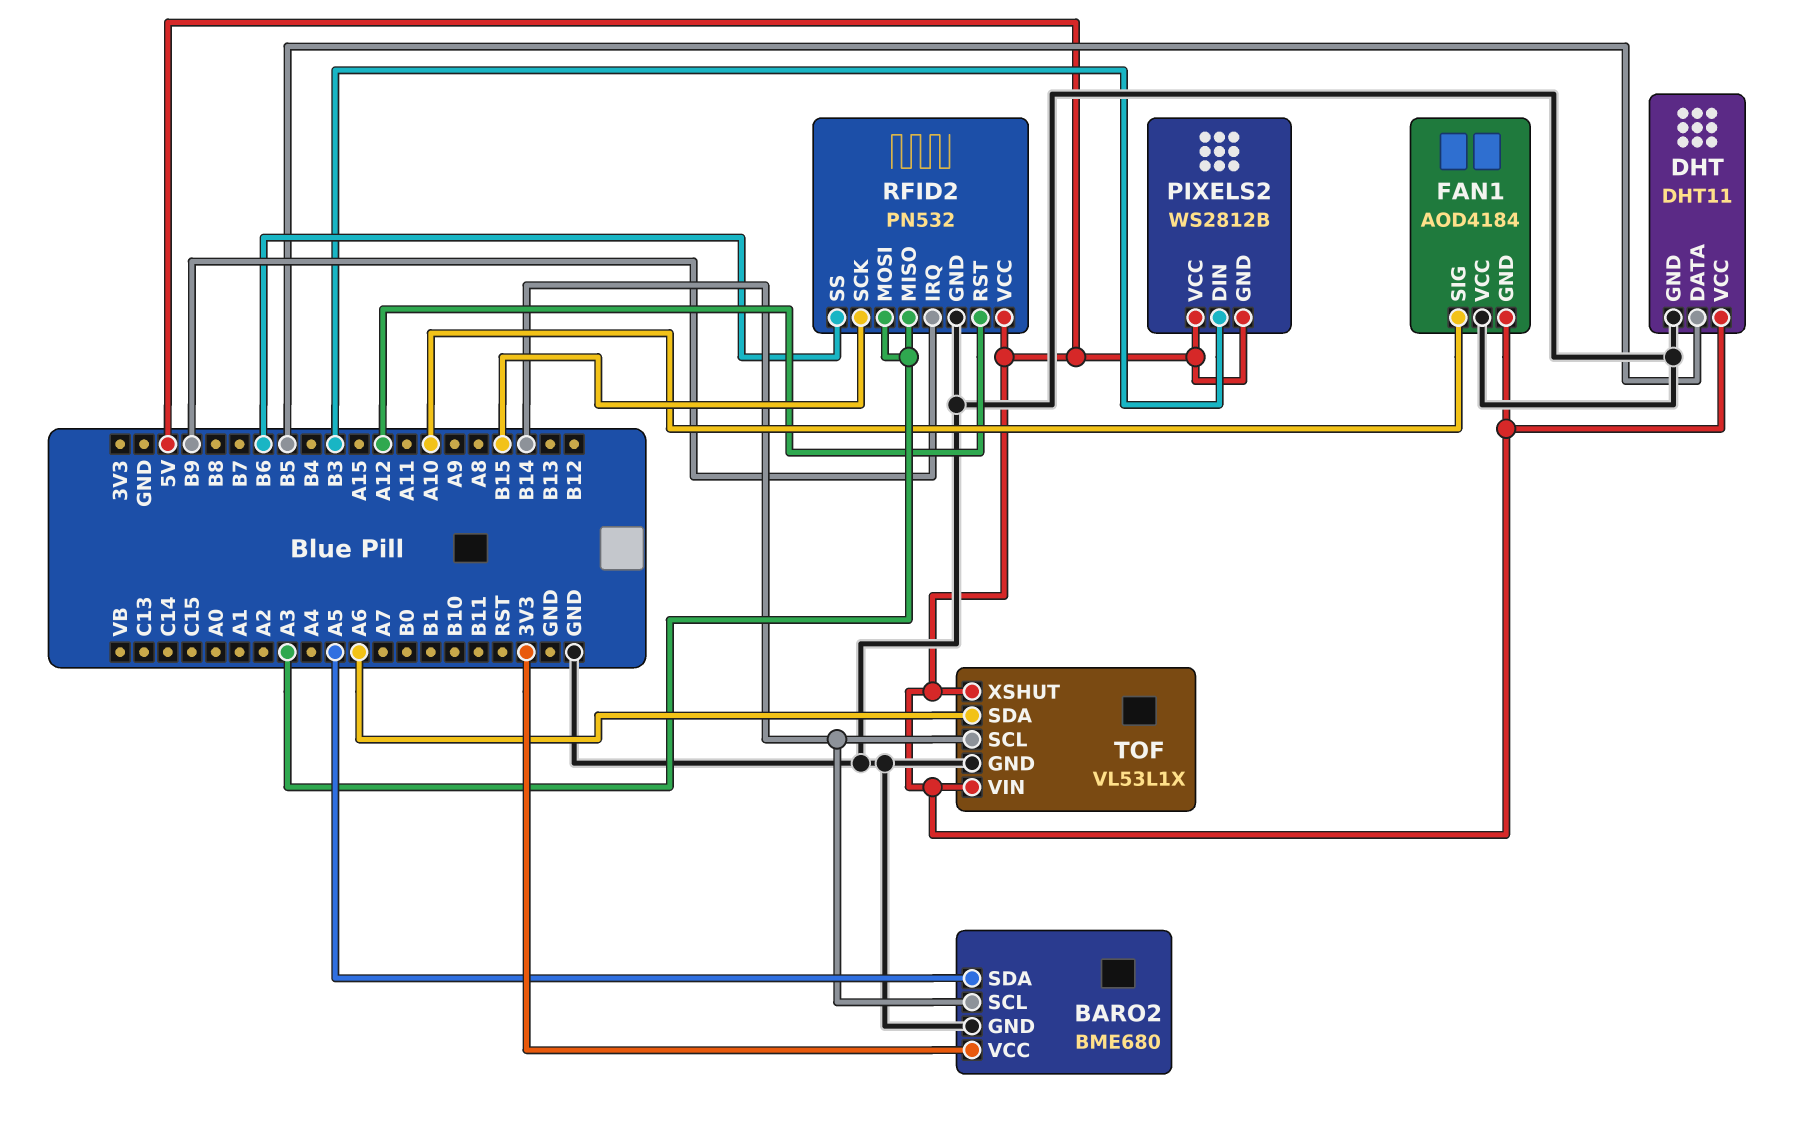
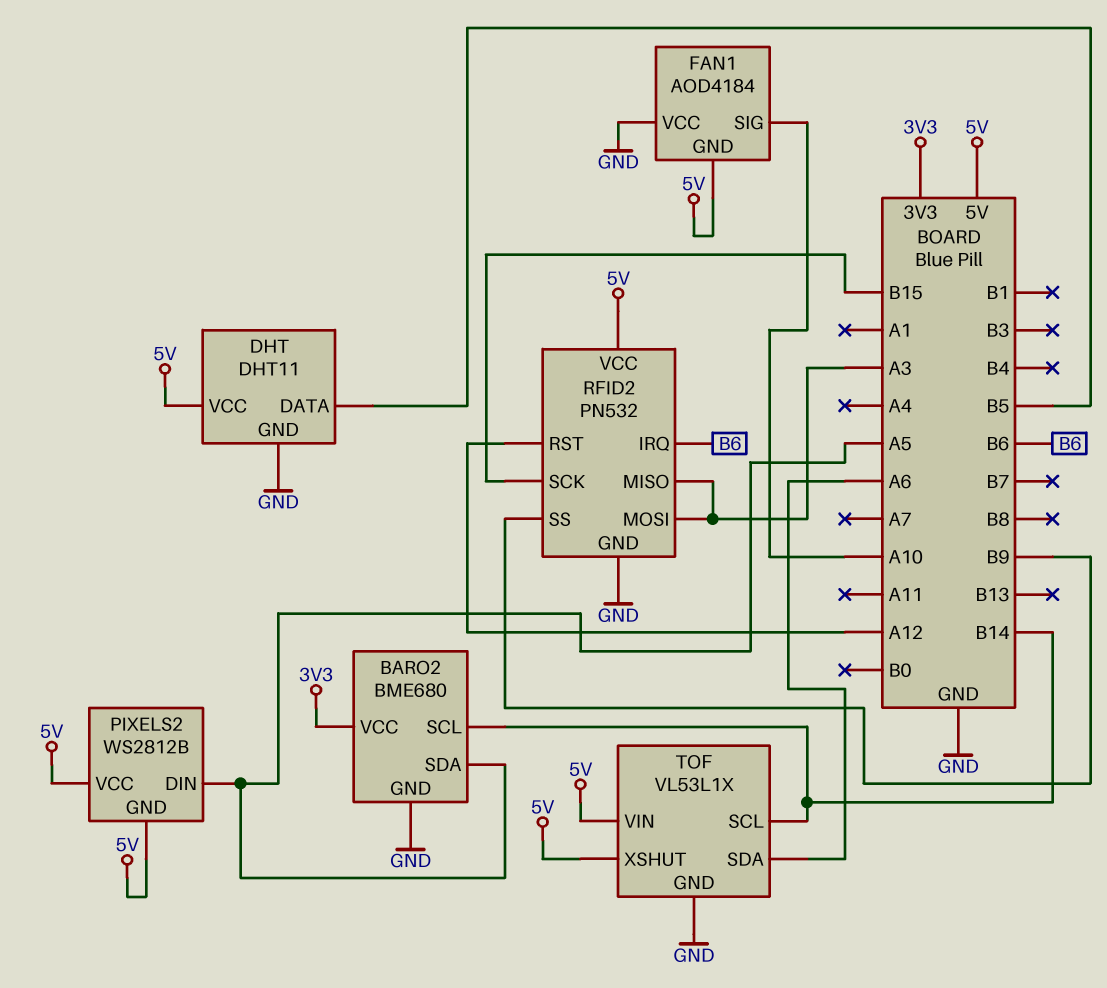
PIXELS2 pin DIN: B3 -> A5
RFID2 pin IRQ: B9 -> B6
RFID2 pin SS: B6 -> B9

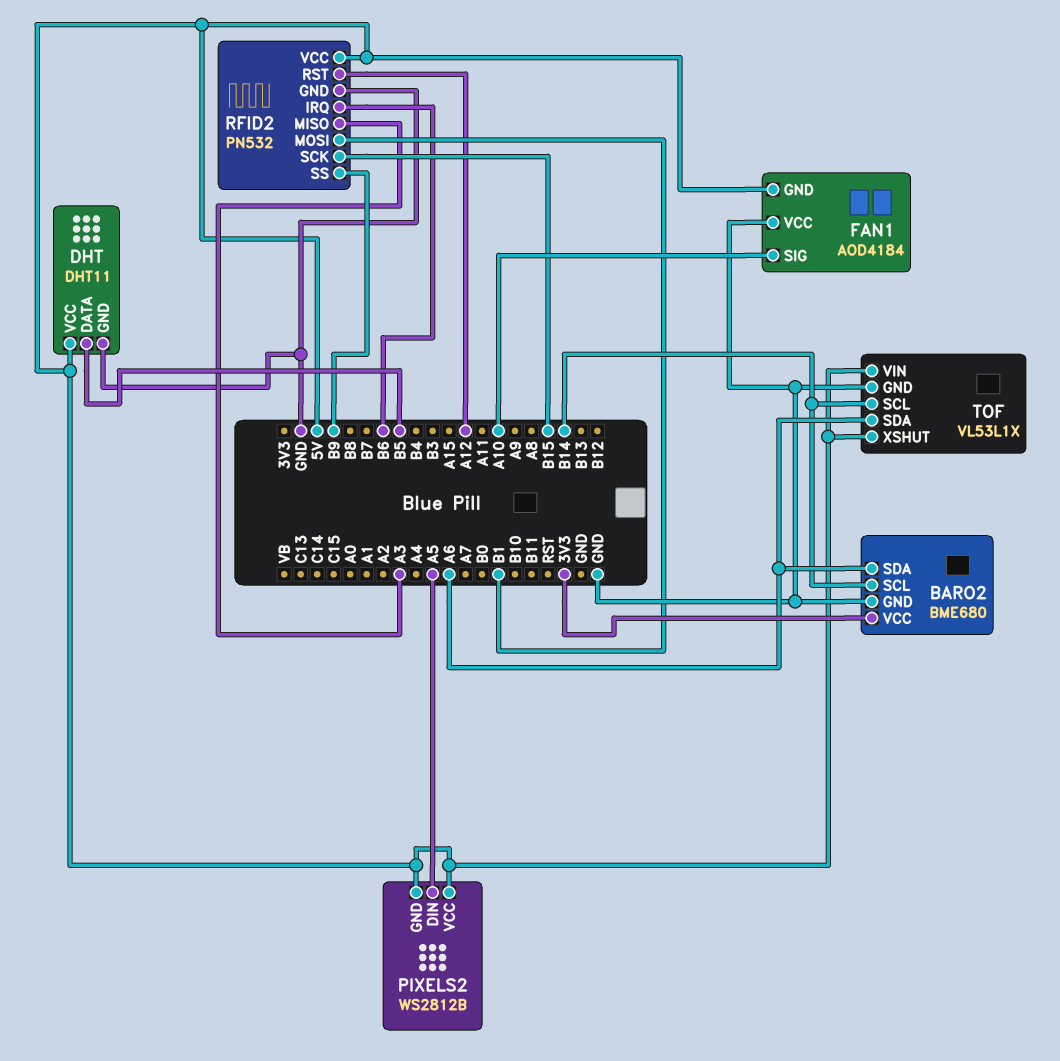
BARO2 pin SDA: A5 -> A6
RFID2 pin MOSI: A3 -> B1

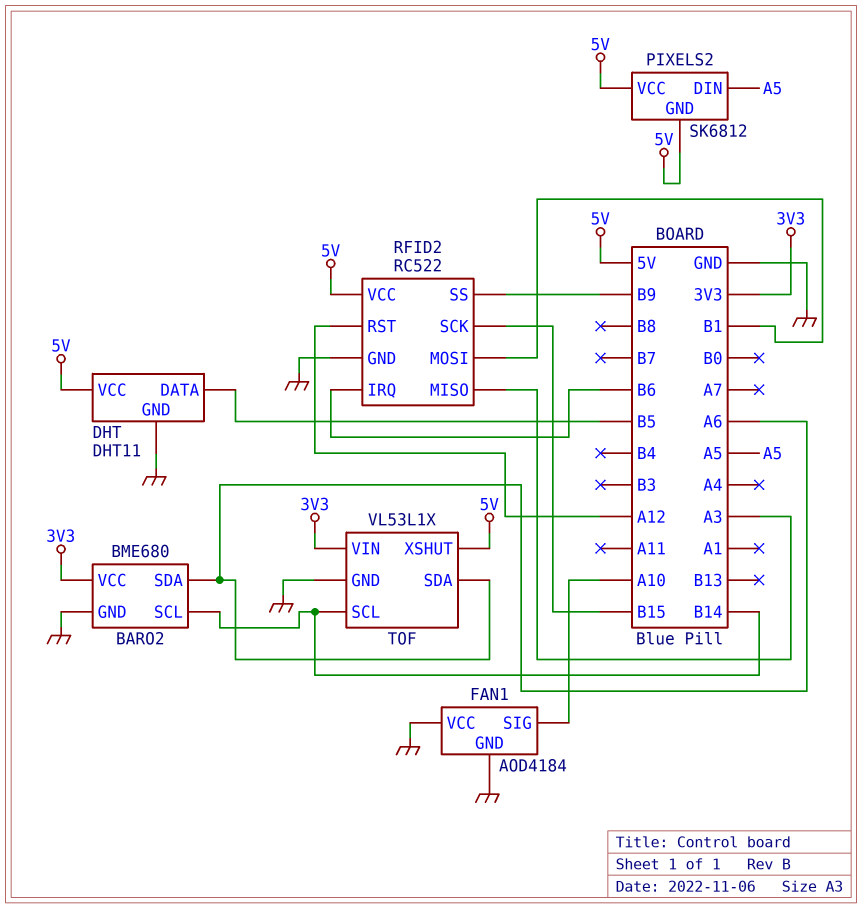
FAN1 pin GND: 5V -> GND
PIXELS2: WS2812B -> SK6812
RFID2: PN532 -> RC522
TOF pin VIN: 5V -> 3V3

